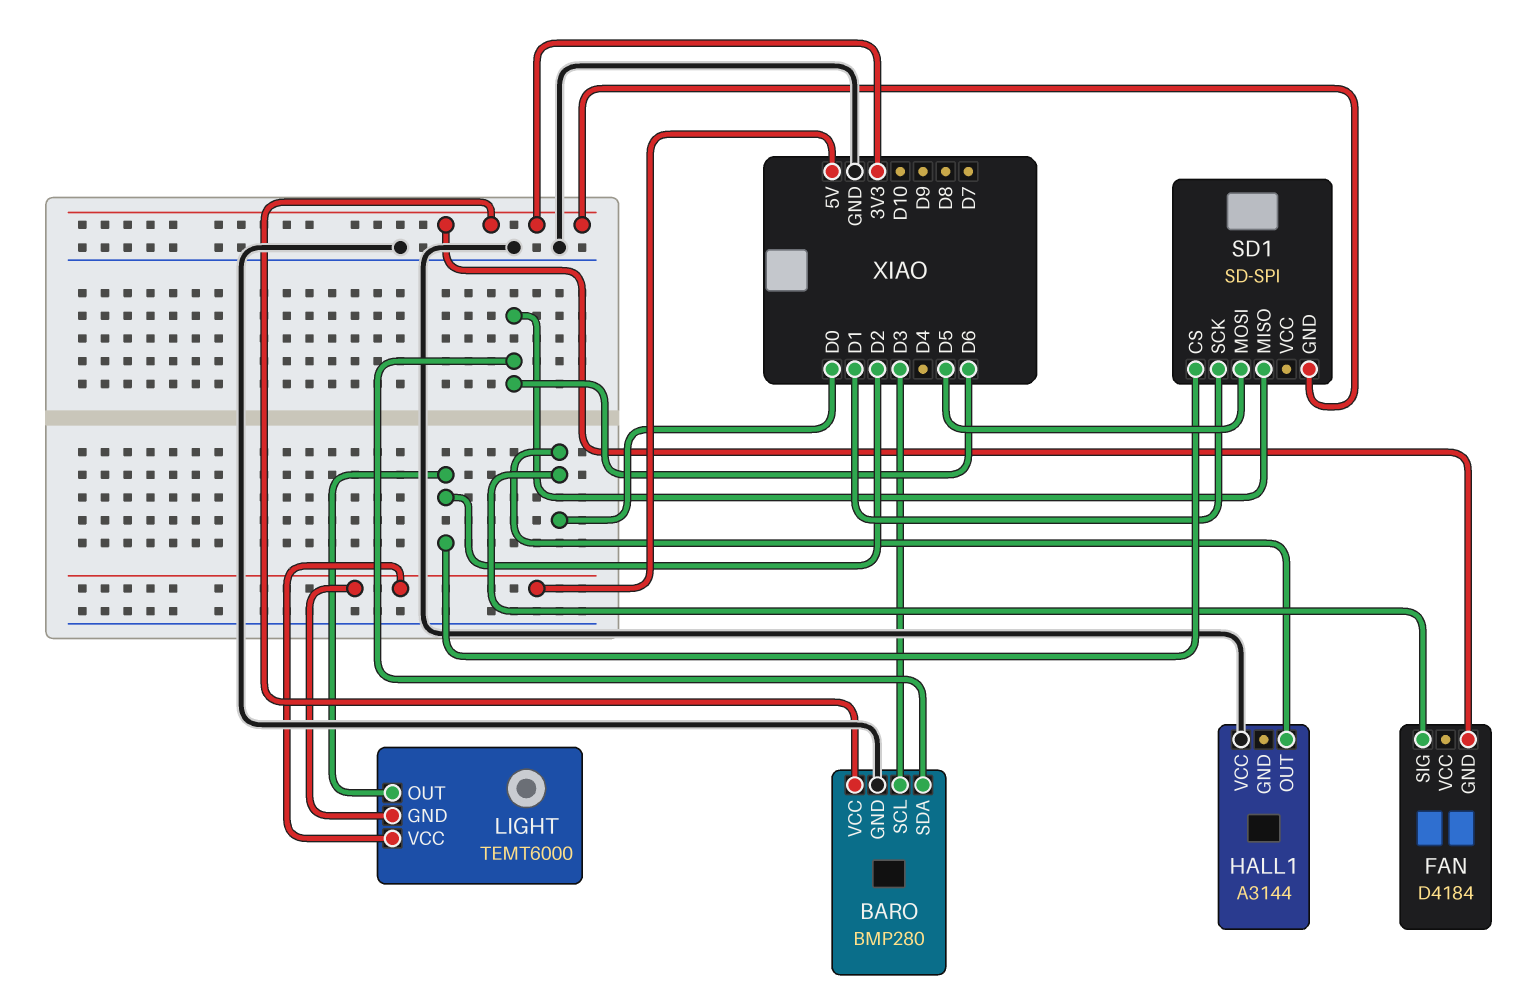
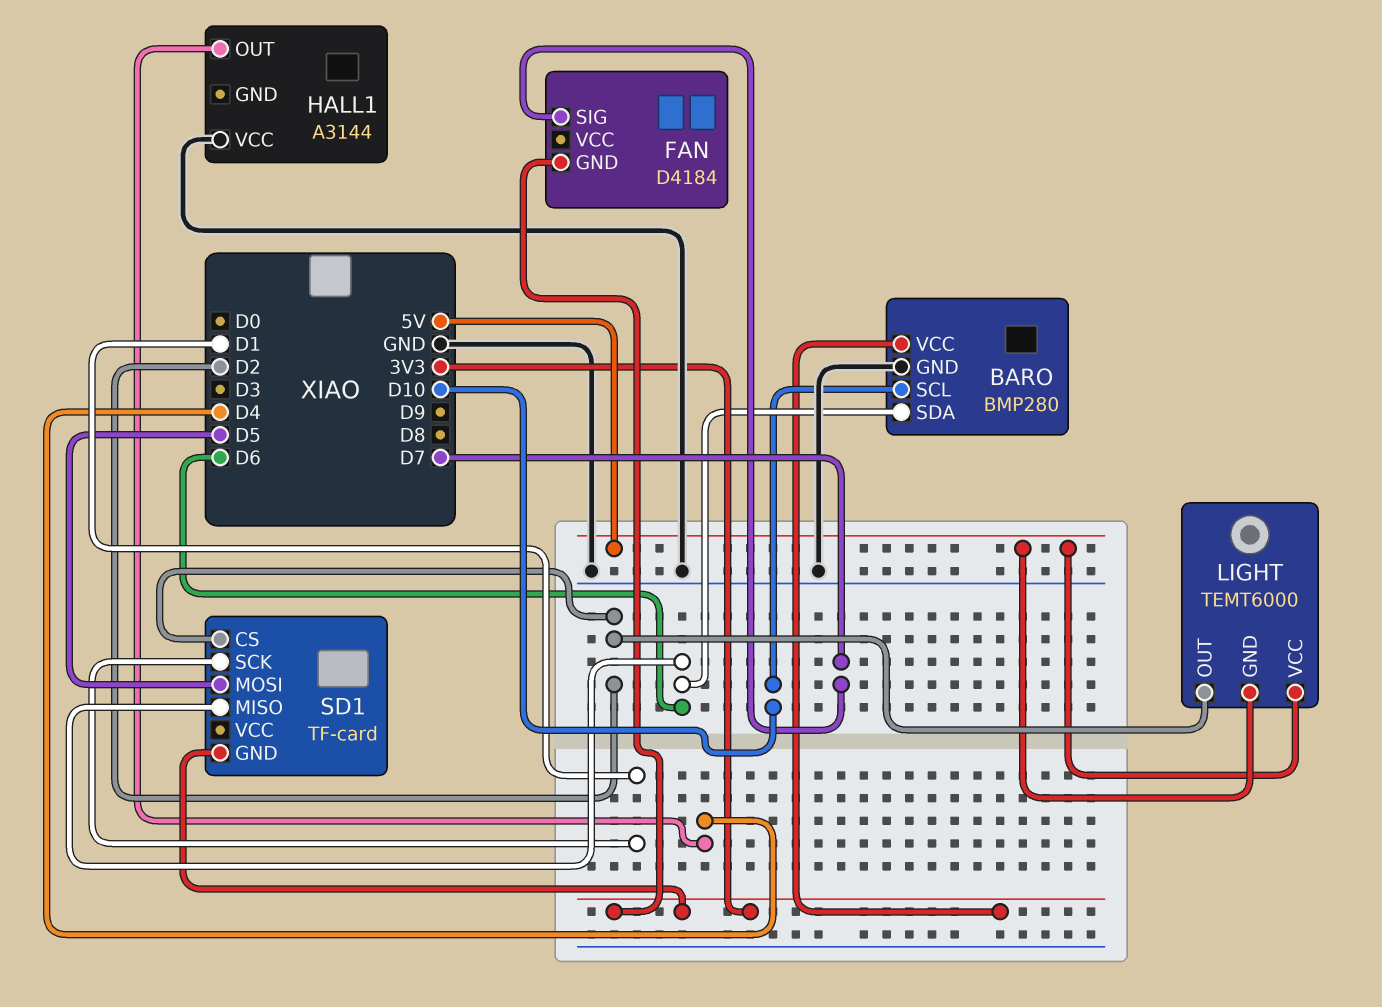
BARO pin SCL: D3 -> D10
FAN pin SIG: D0 -> D7
HALL1 pin OUT: D0 -> D4
SD1: SD-SPI -> TF-card

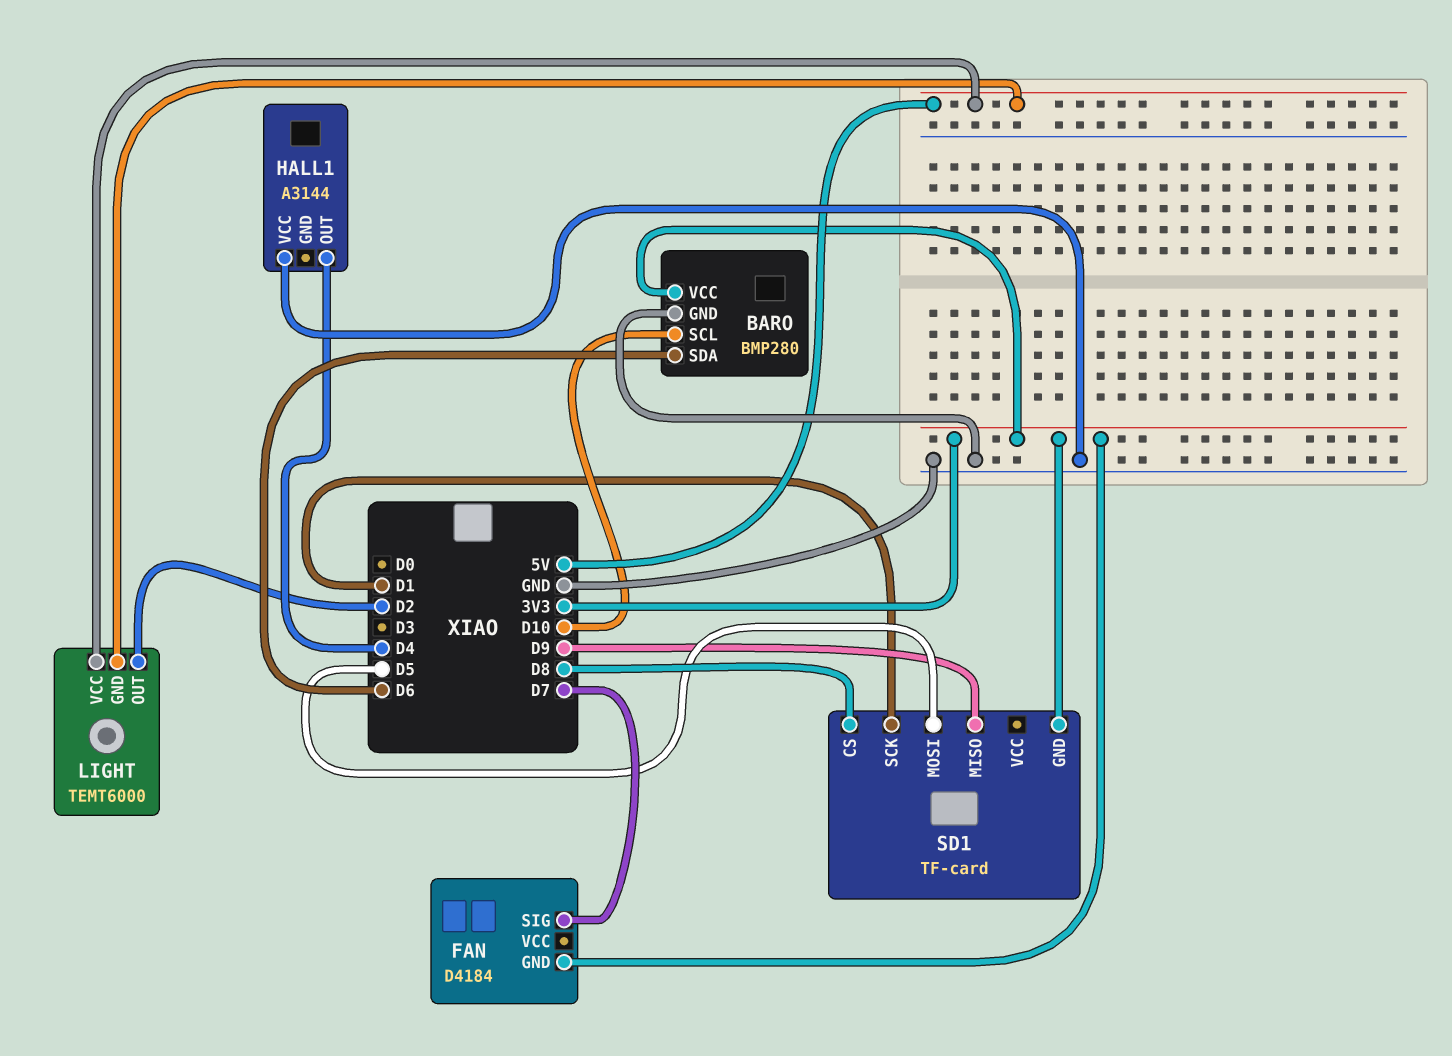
SD1 pin CS: D2 -> D8
SD1 pin MISO: D6 -> D9

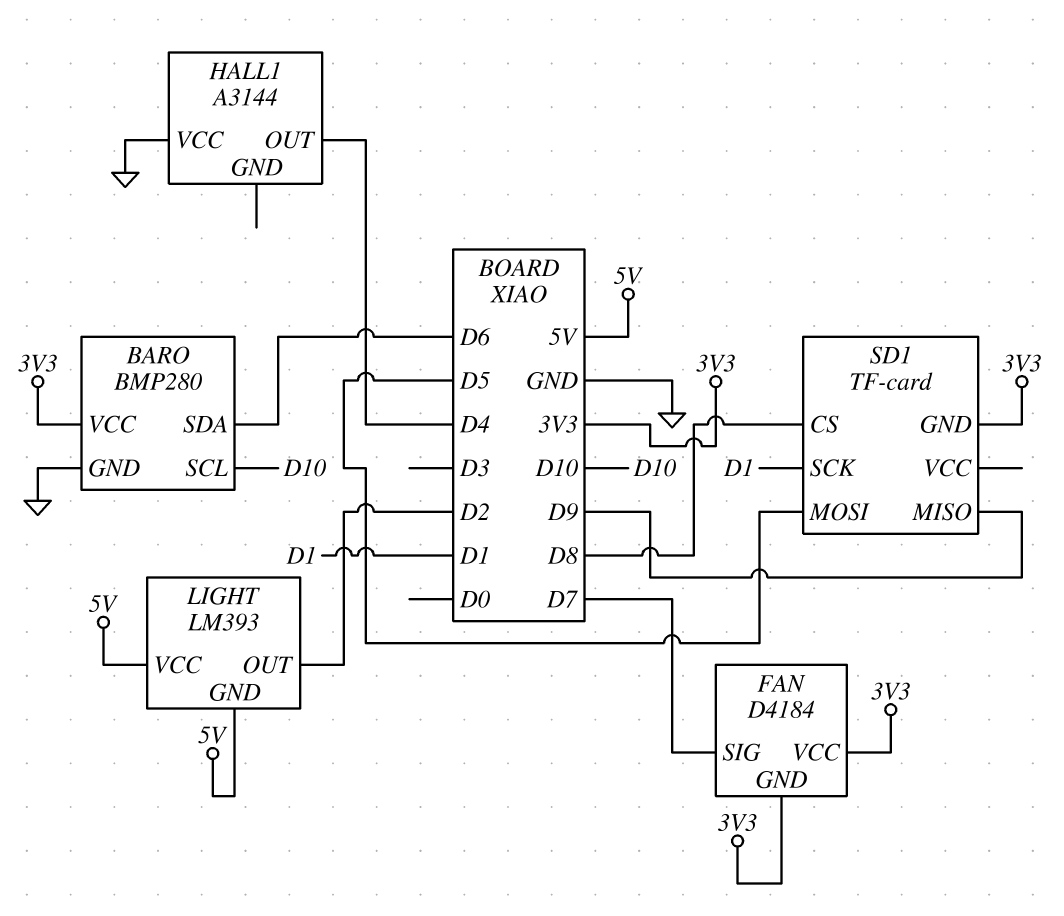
FAN pin VCC: none -> 3V3
LIGHT: TEMT6000 -> LM393

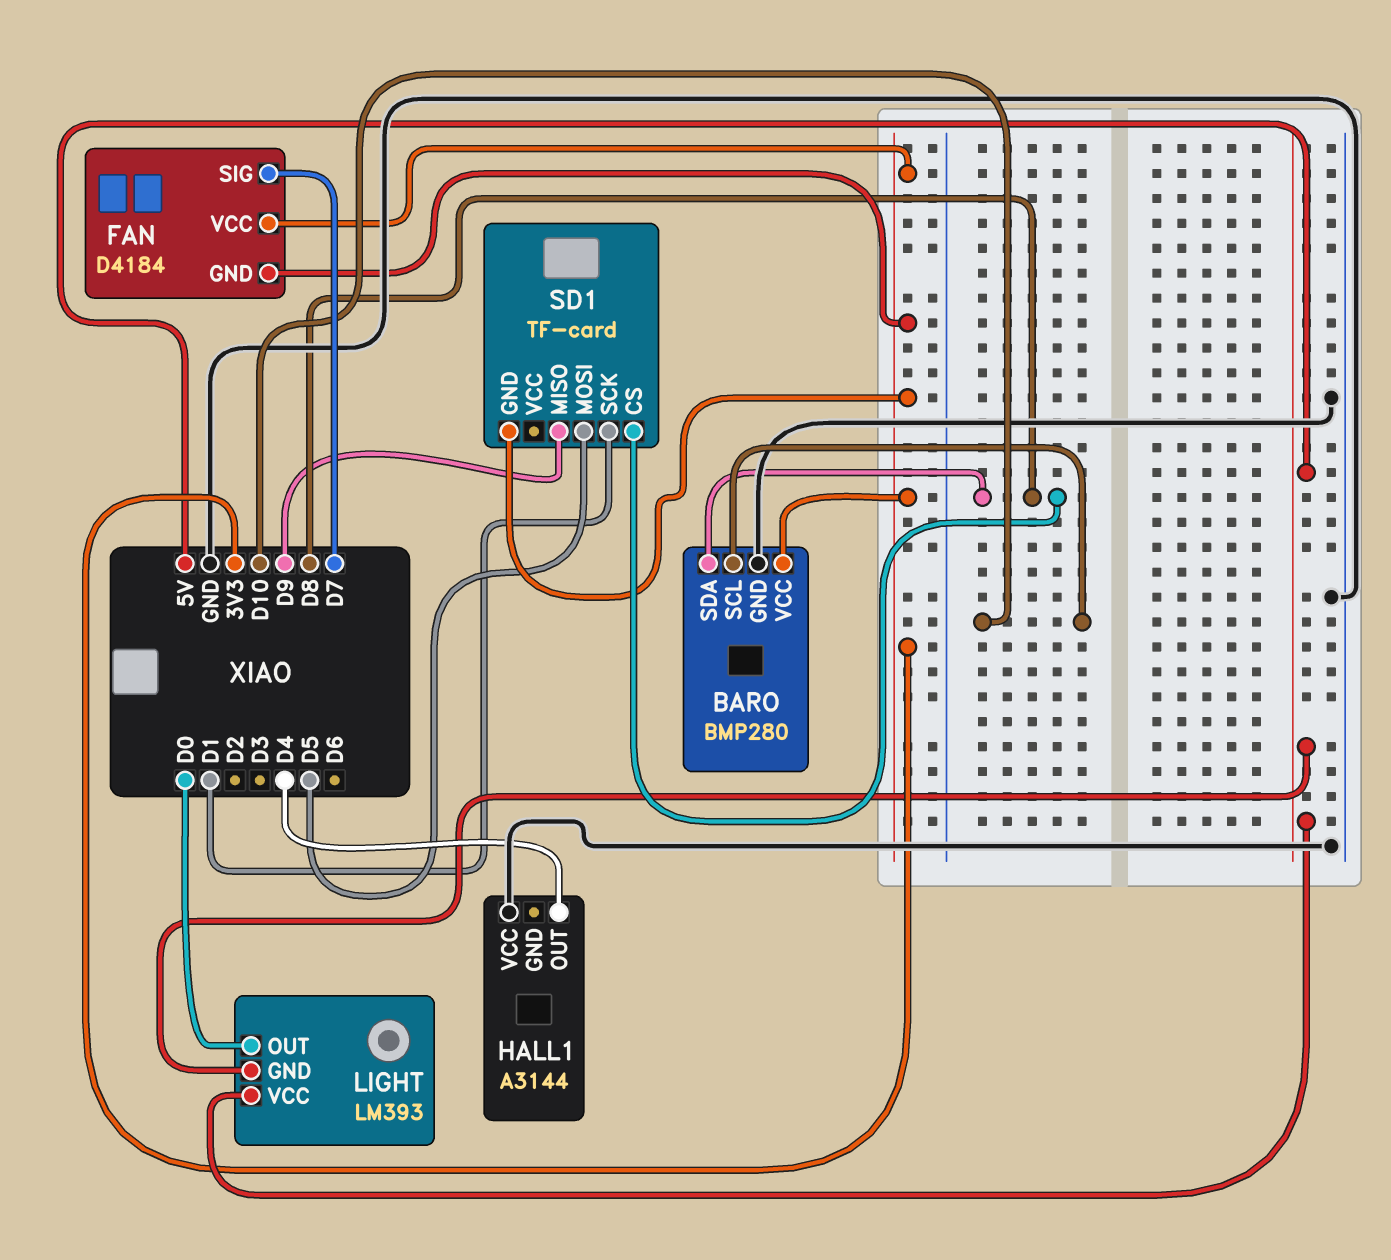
BARO pin SDA: D6 -> D8
LIGHT pin OUT: D2 -> D0

